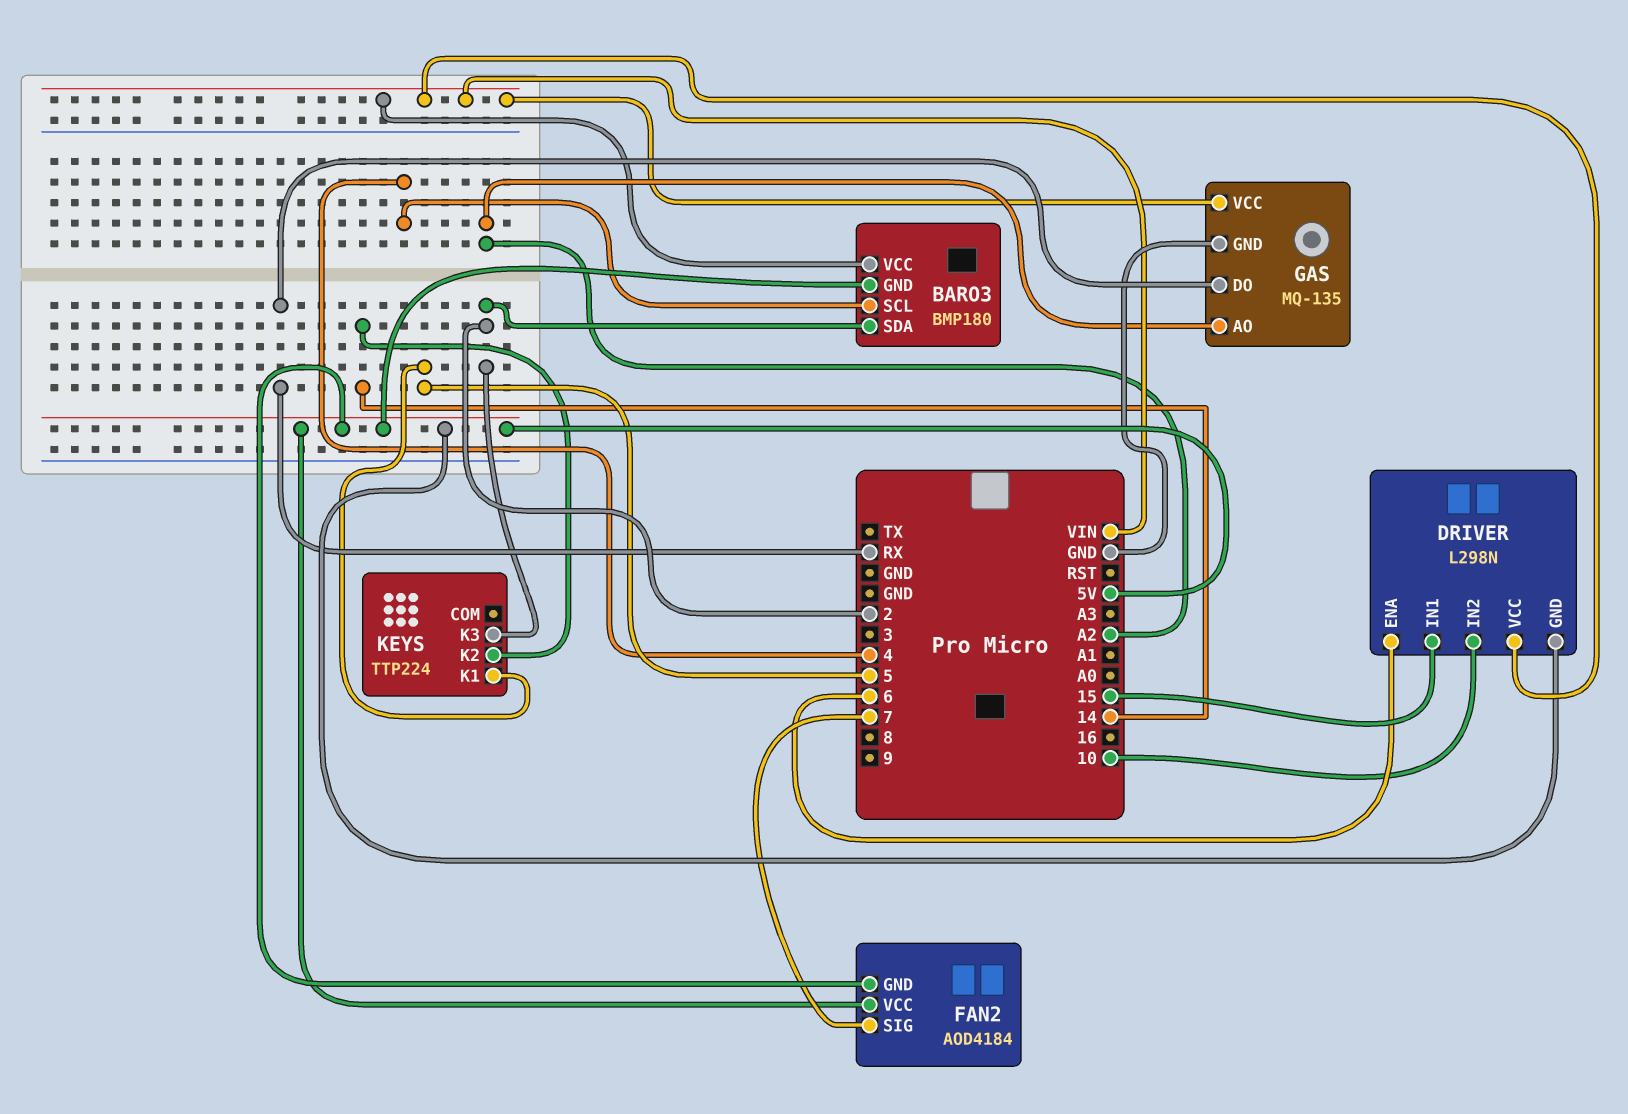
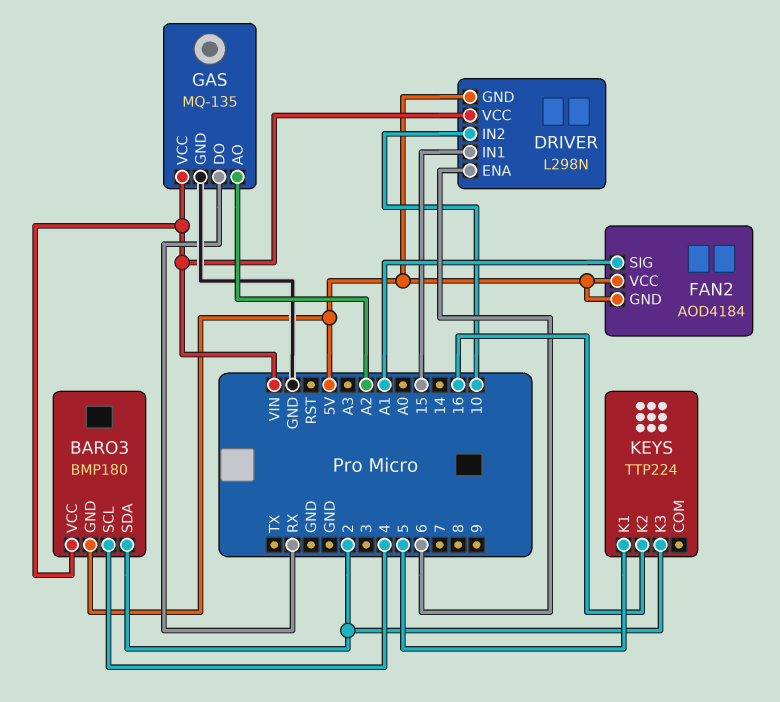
FAN2 pin SIG: 7 -> A1
KEYS pin K2: 14 -> 16

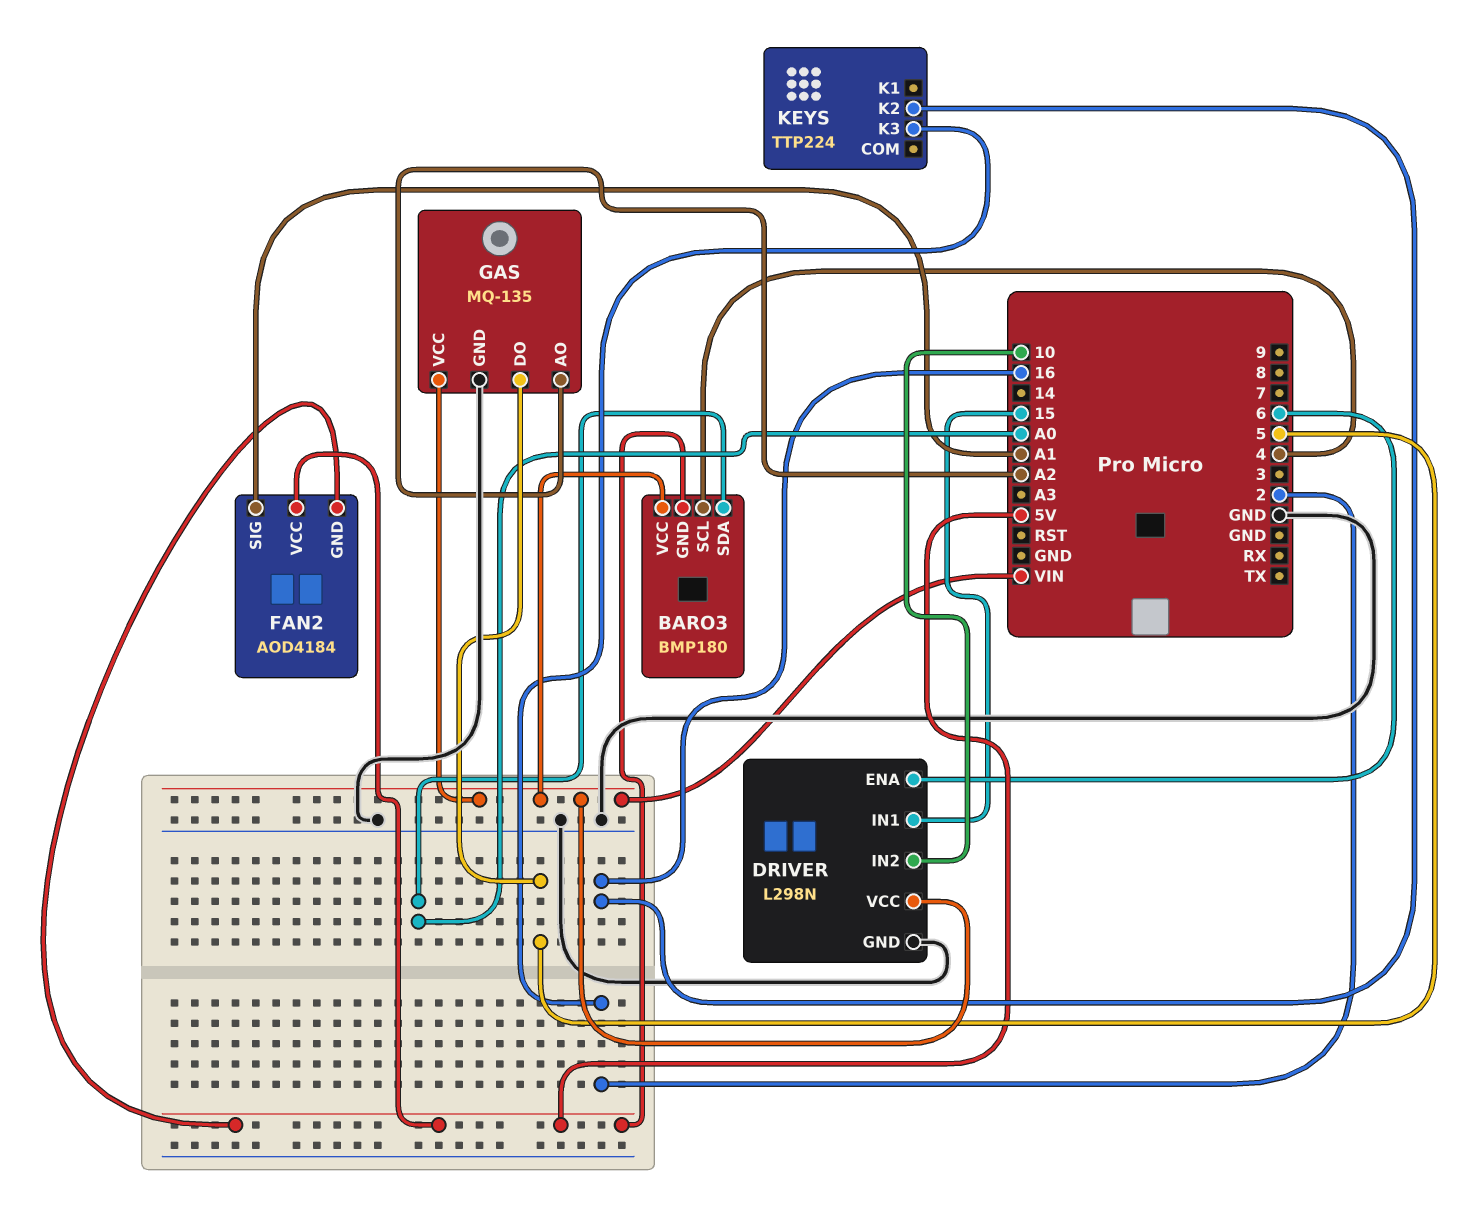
BARO3 pin SDA: 2 -> A0
DRIVER pin GND: 5V -> GND
GAS pin DO: RX -> 5
KEYS pin K1: 5 -> none

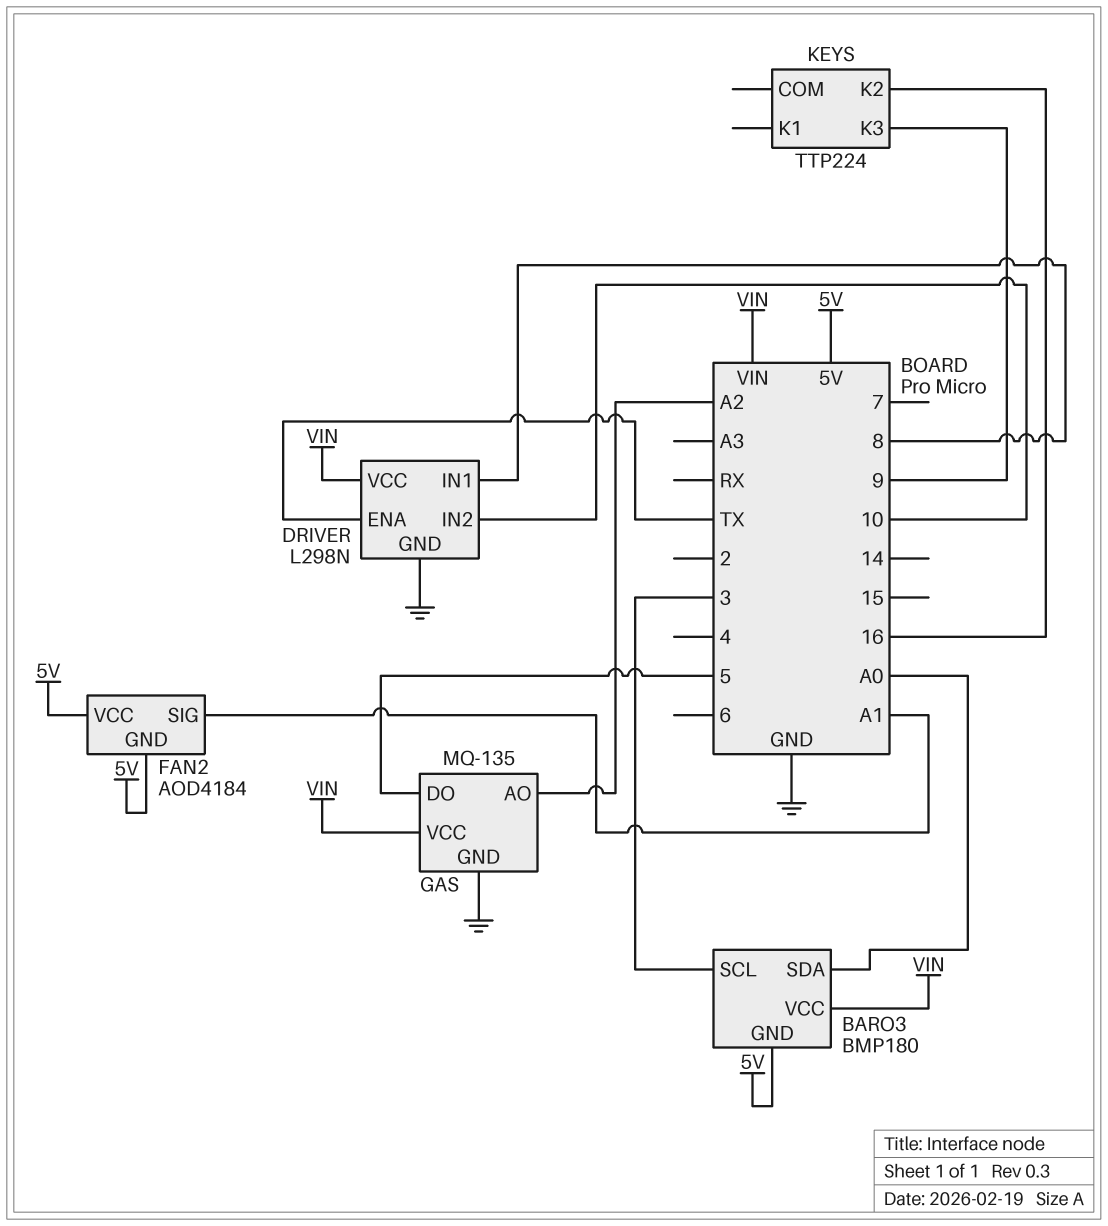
BARO3 pin SCL: 4 -> 3
DRIVER pin ENA: 6 -> TX
DRIVER pin IN1: 15 -> 8
KEYS pin K3: 2 -> 9

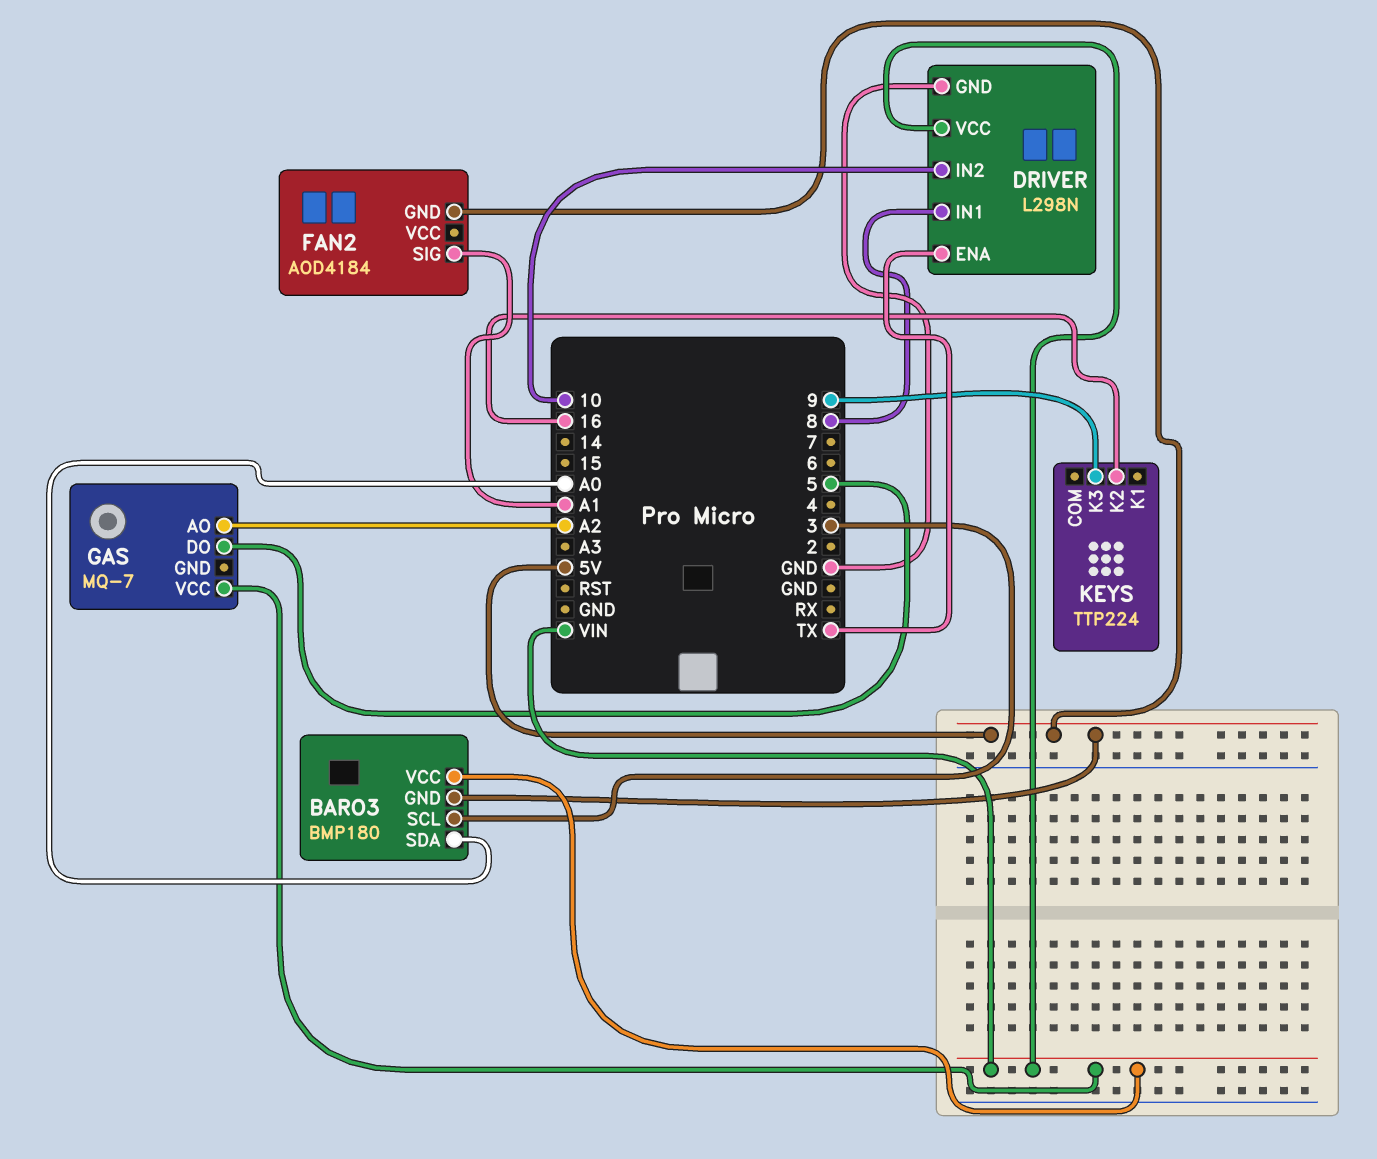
FAN2 pin VCC: 5V -> none
GAS: MQ-135 -> MQ-7
GAS pin GND: GND -> none

